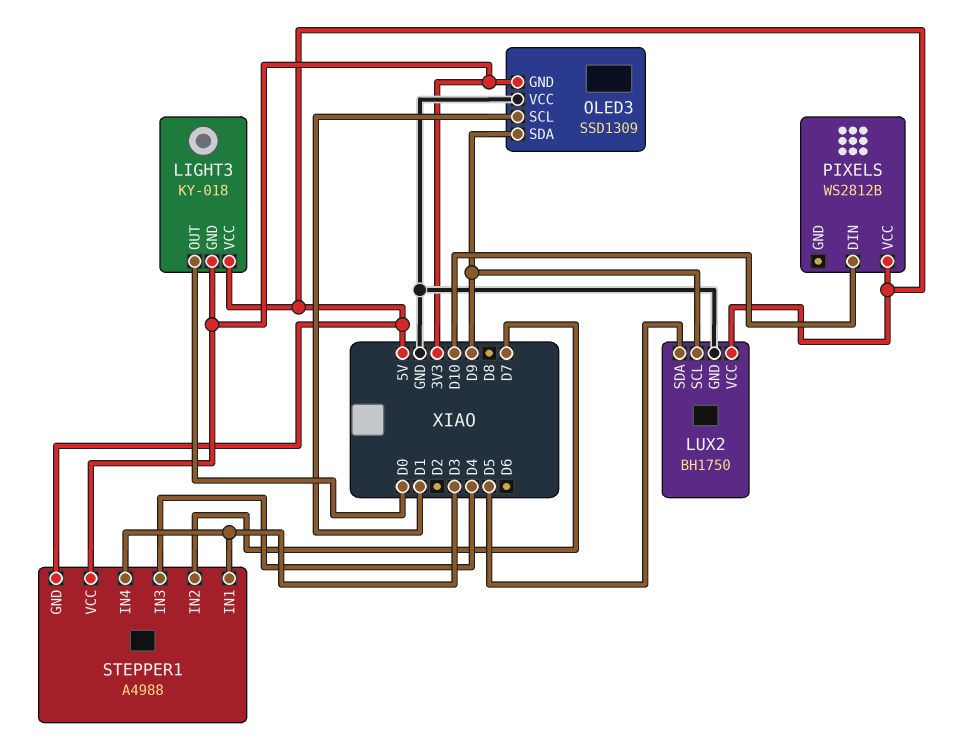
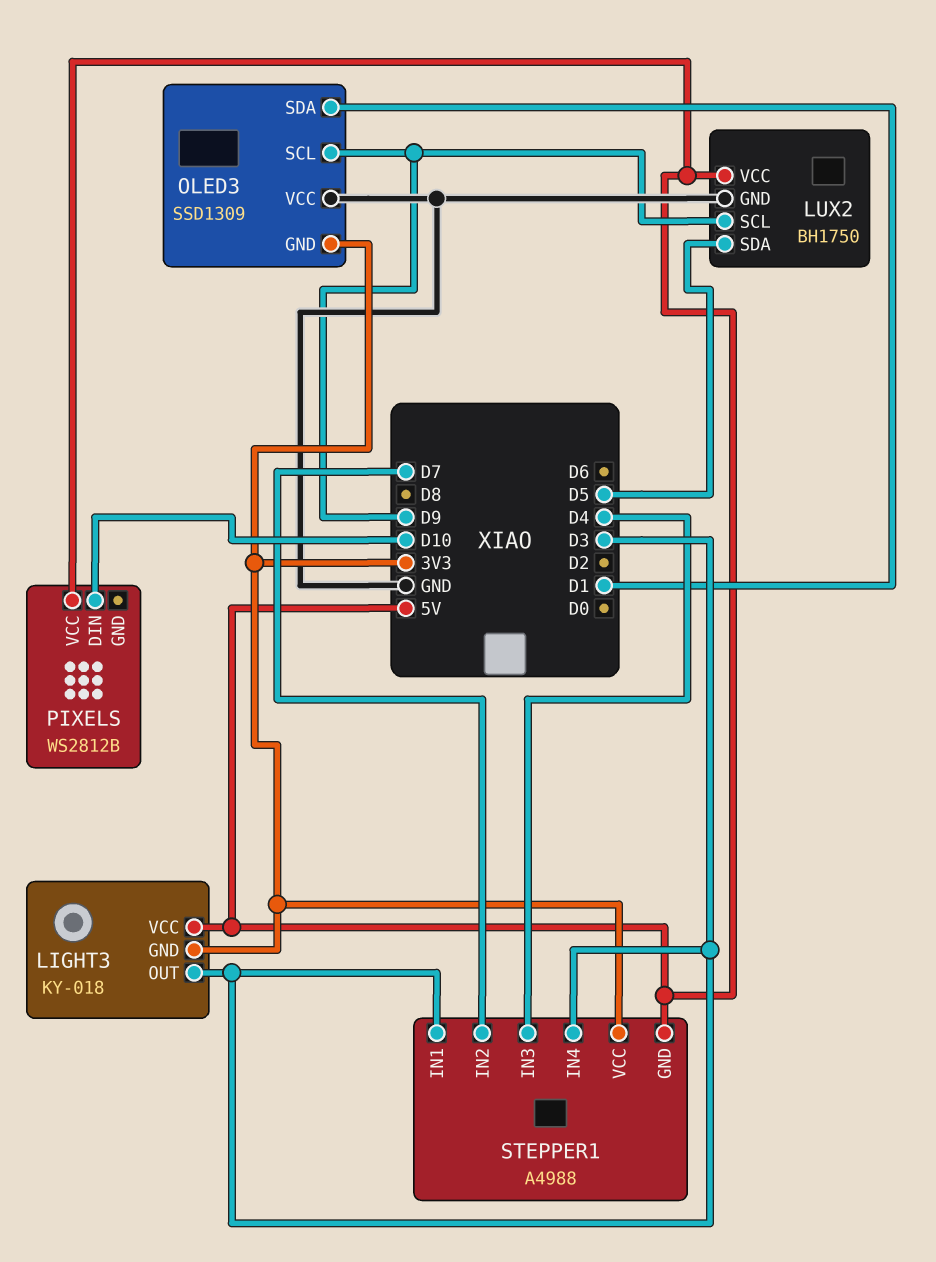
LIGHT3 pin OUT: D0 -> D3
OLED3 pin SCL: D1 -> D9
OLED3 pin SDA: D9 -> D1

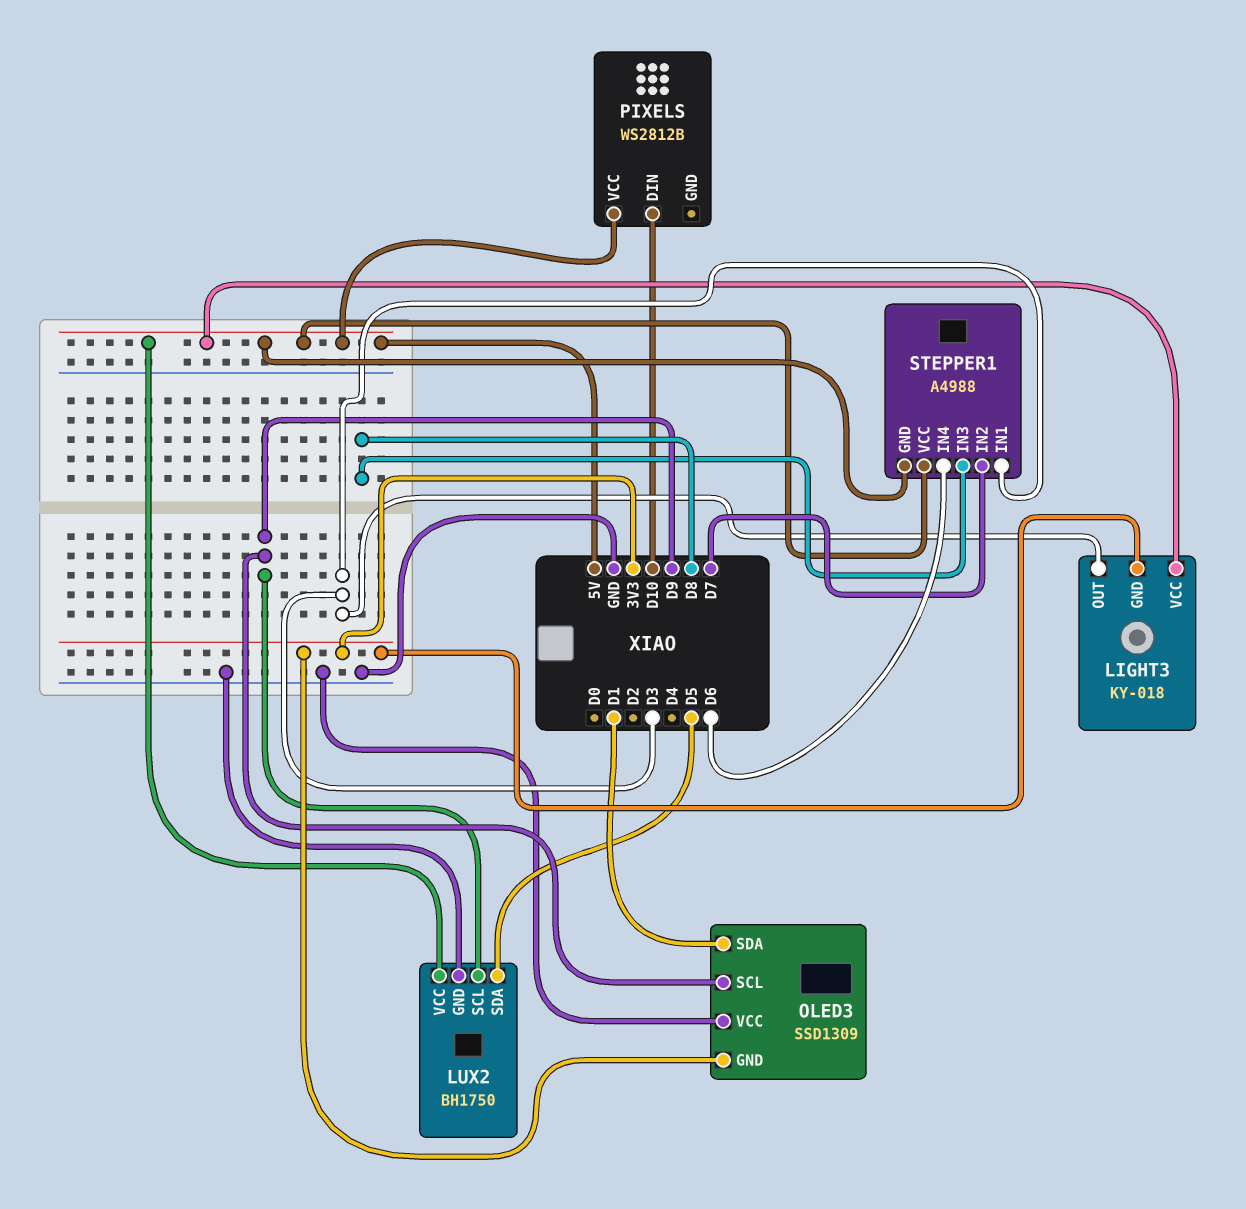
STEPPER1 pin IN3: D4 -> D8
STEPPER1 pin IN4: D3 -> D6
STEPPER1 pin VCC: 3V3 -> 5V

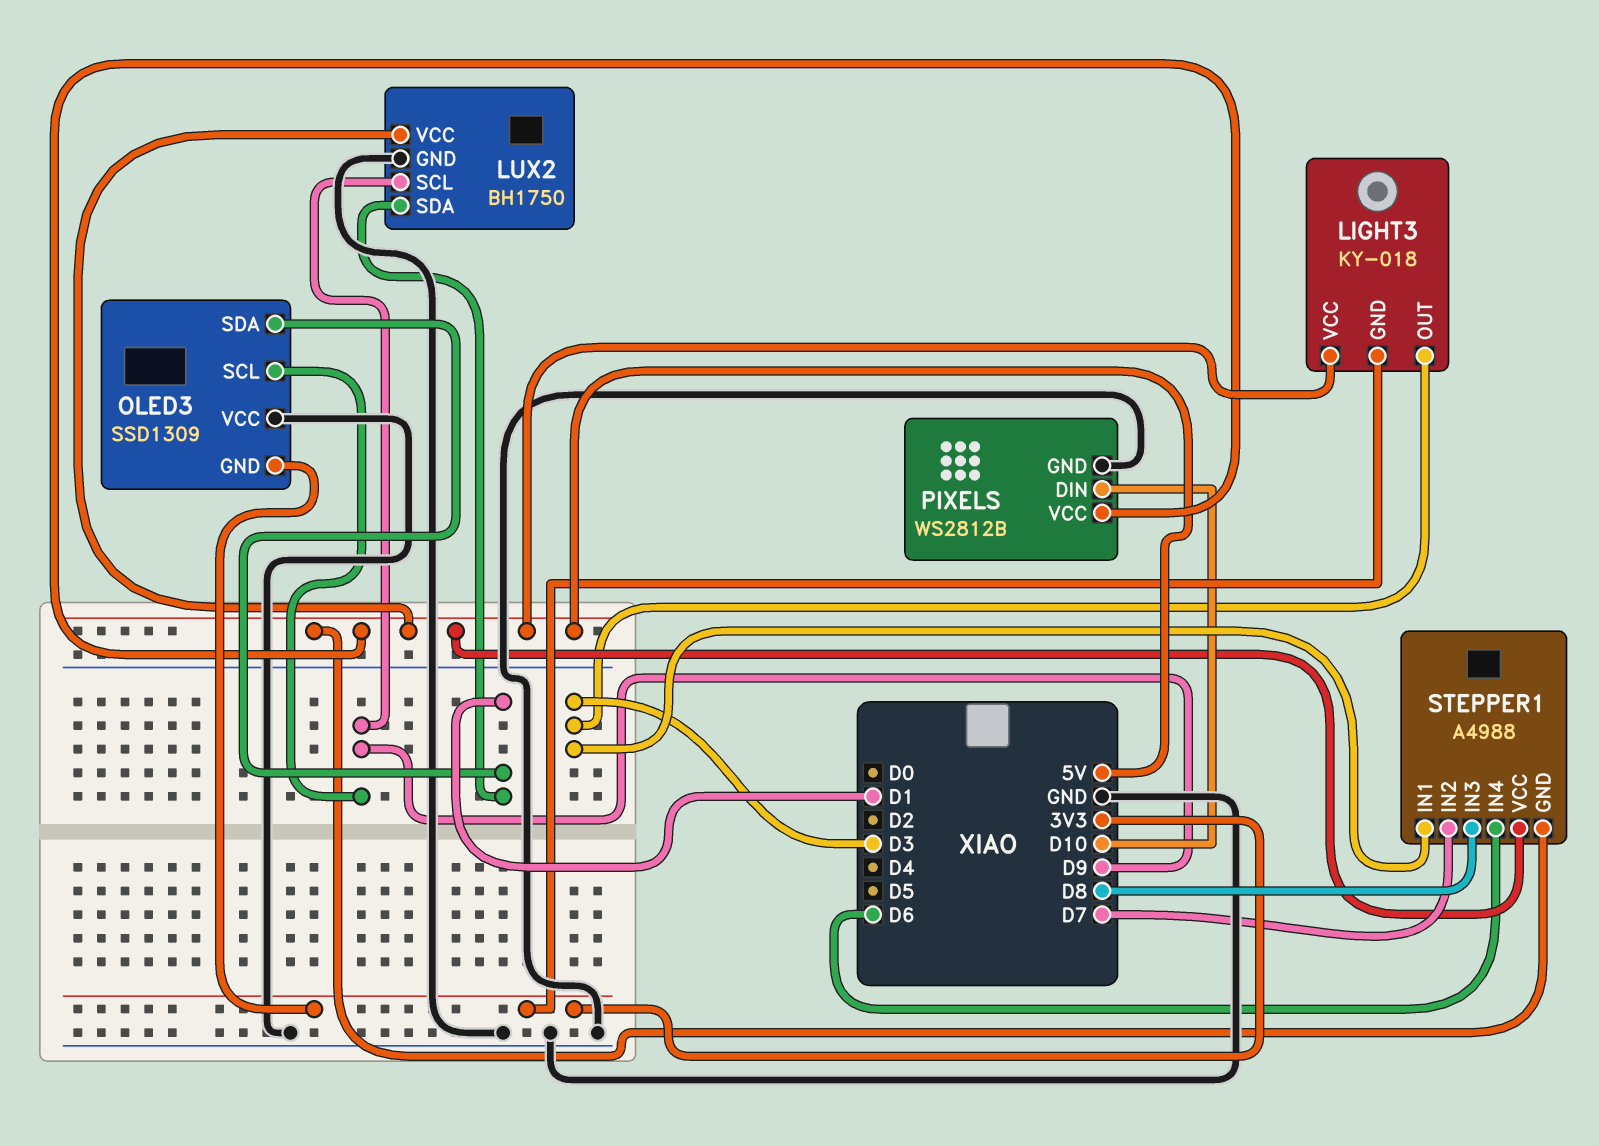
LUX2 pin SDA: D5 -> D1
PIXELS pin GND: none -> GND

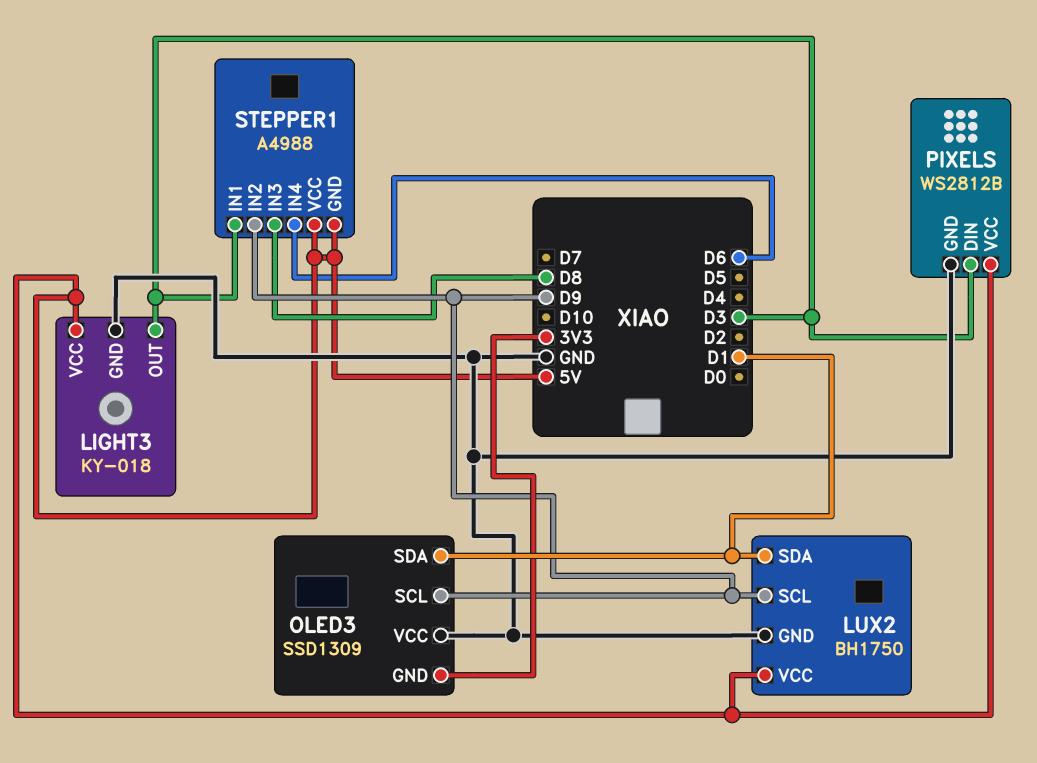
LIGHT3 pin GND: 3V3 -> GND
PIXELS pin DIN: D10 -> D3
STEPPER1 pin IN2: D7 -> D9

